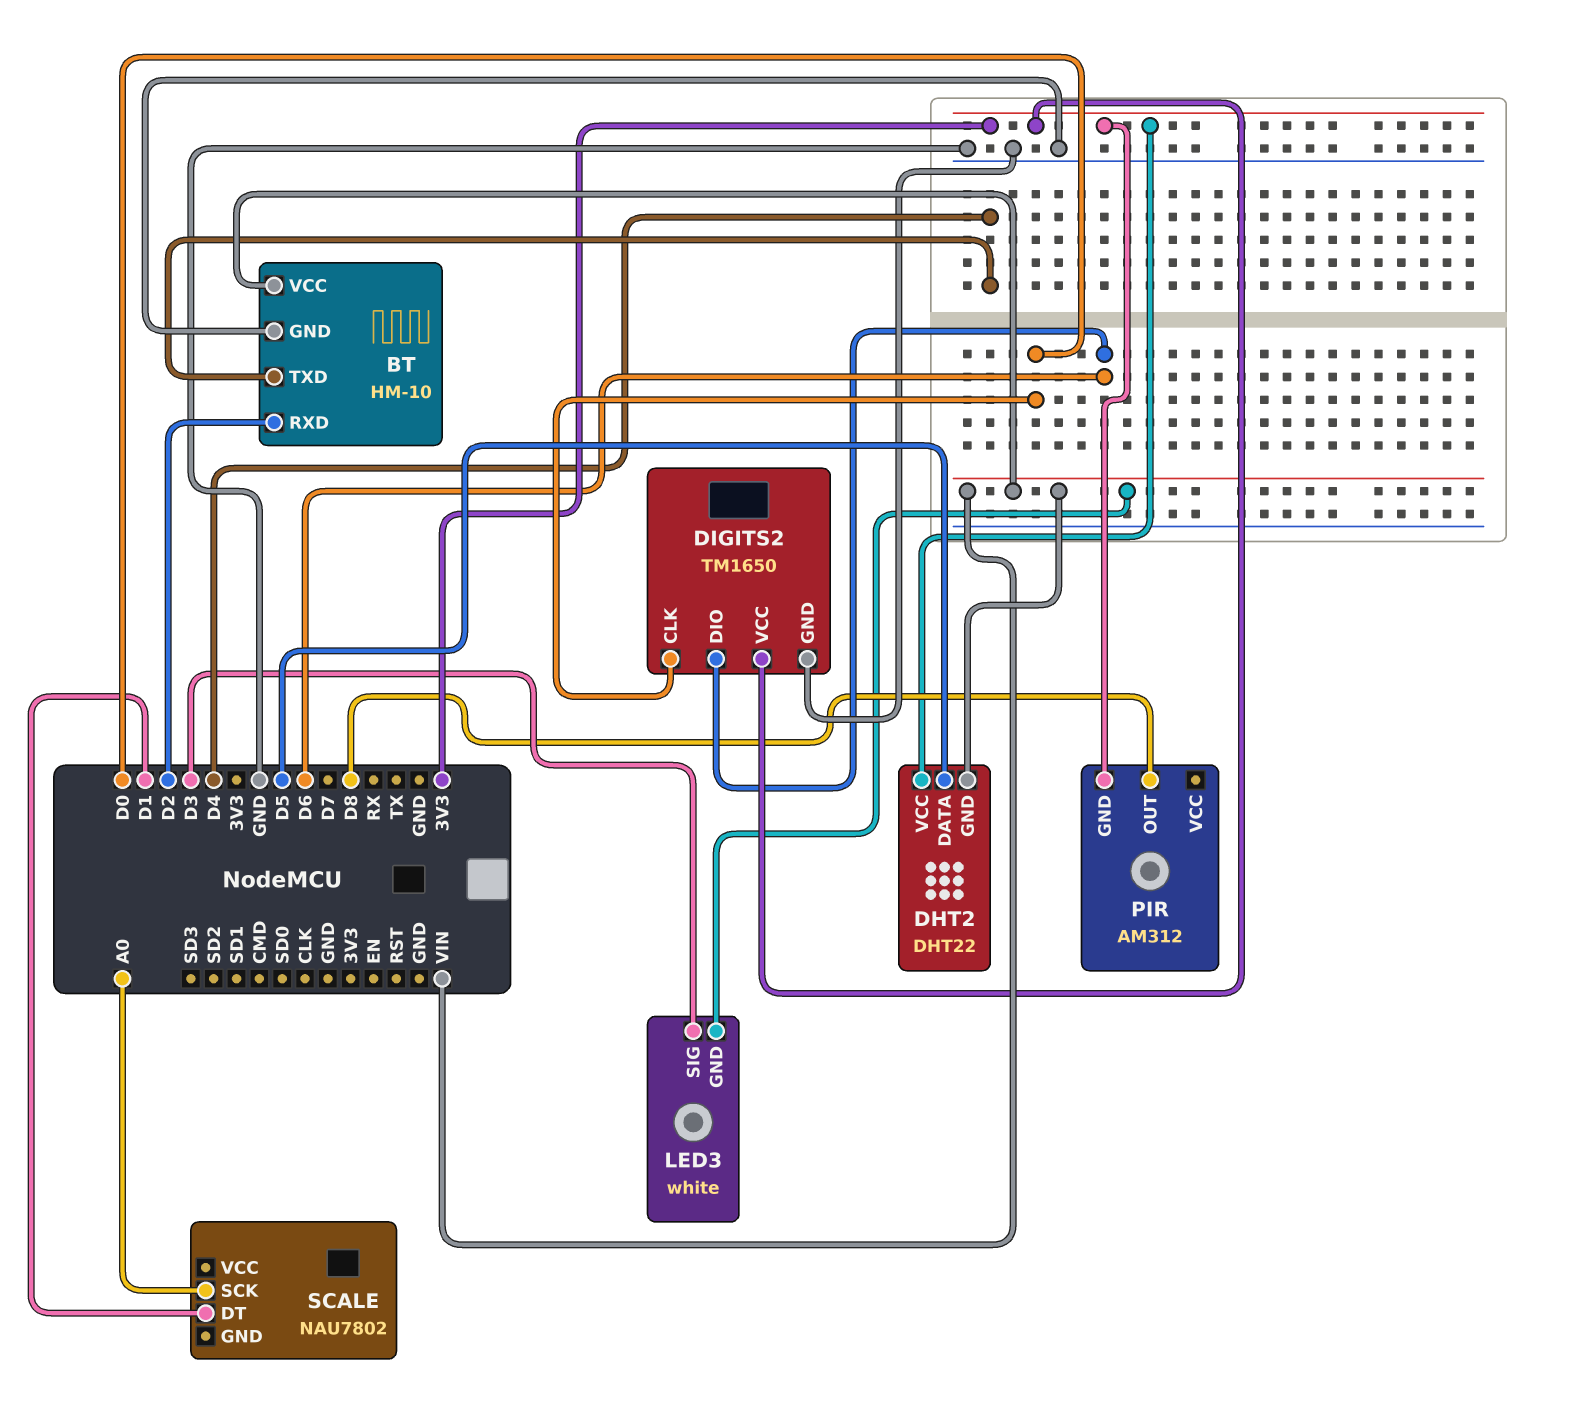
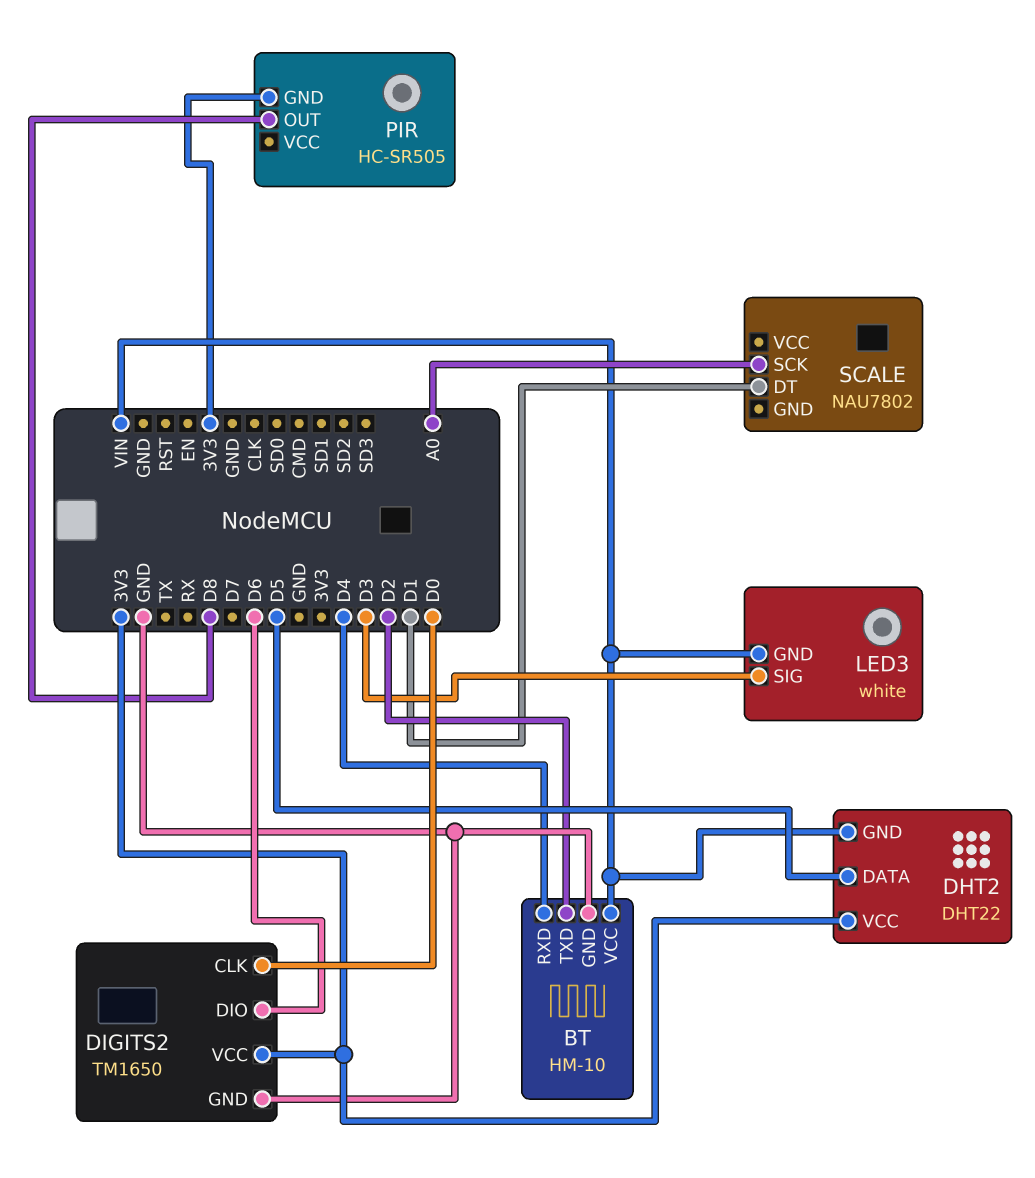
BT pin RXD: D2 -> D4
BT pin TXD: D4 -> D2
PIR: AM312 -> HC-SR505

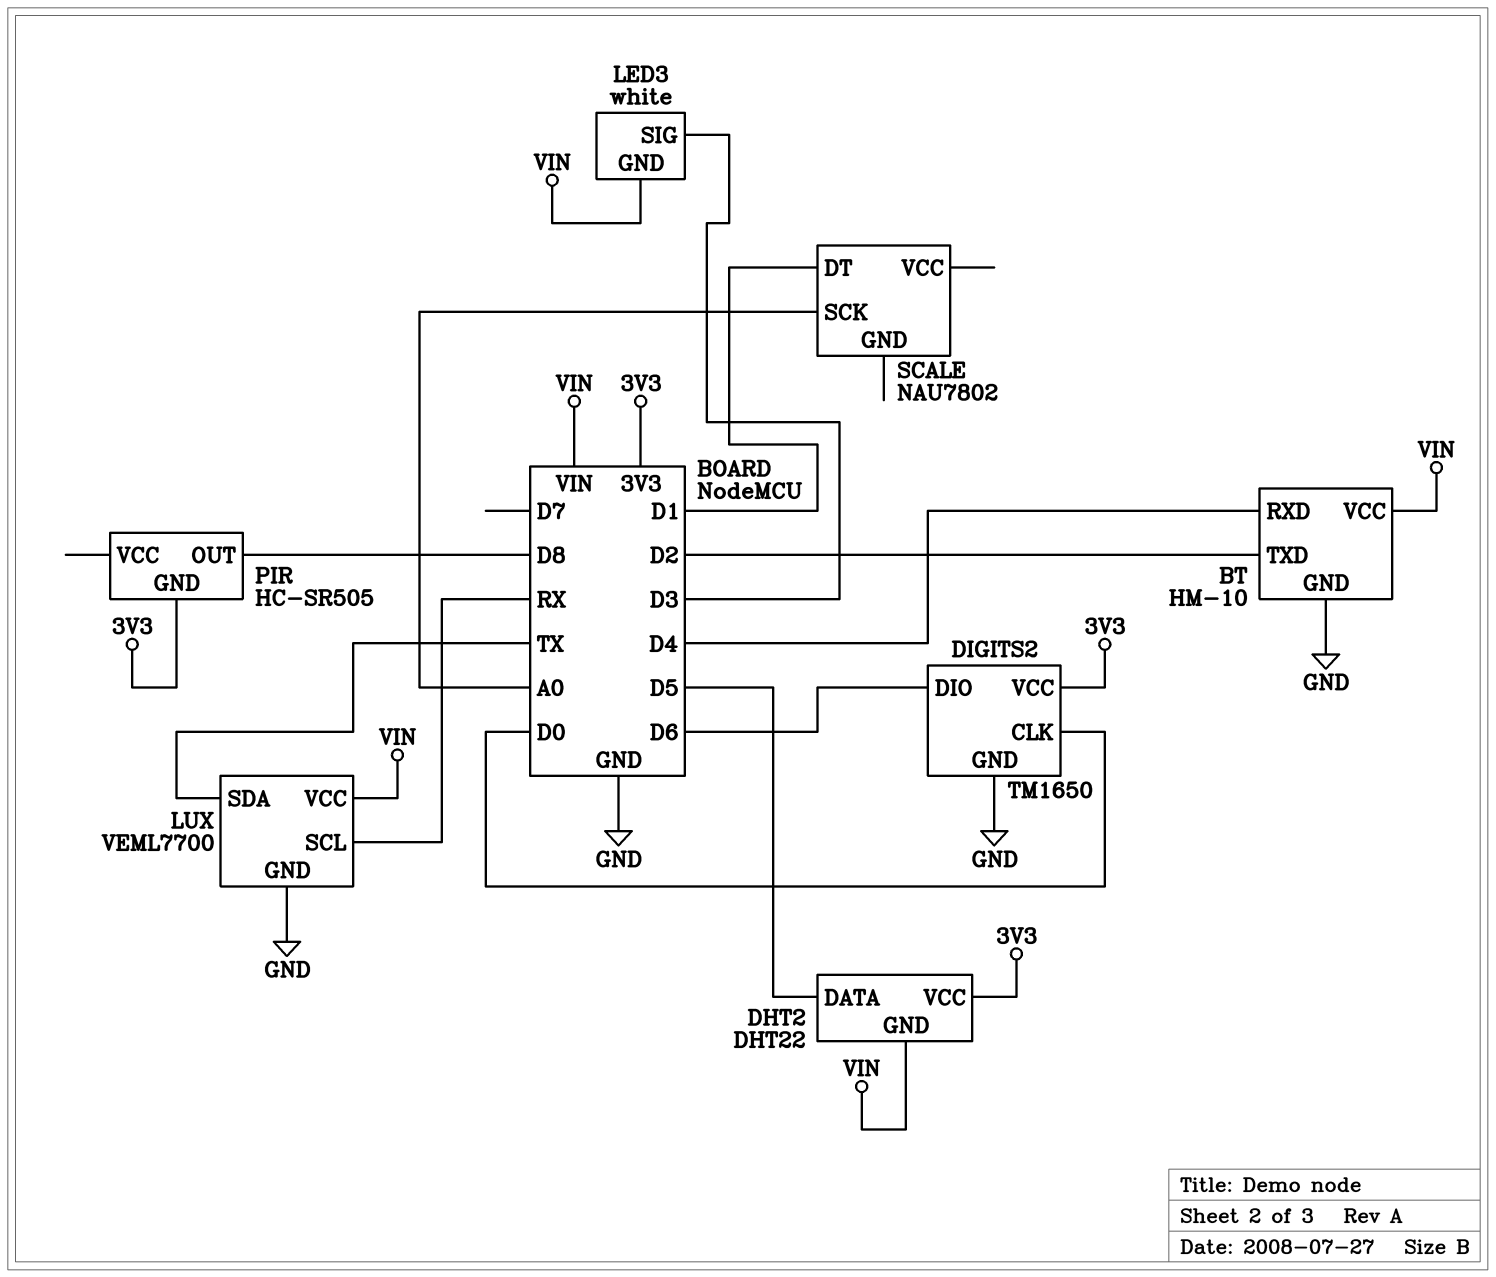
LUX: none -> VEML7700
LUX pin GND: none -> GND
LUX pin SCL: none -> RX
LUX pin SDA: none -> TX
LUX pin VCC: none -> VIN

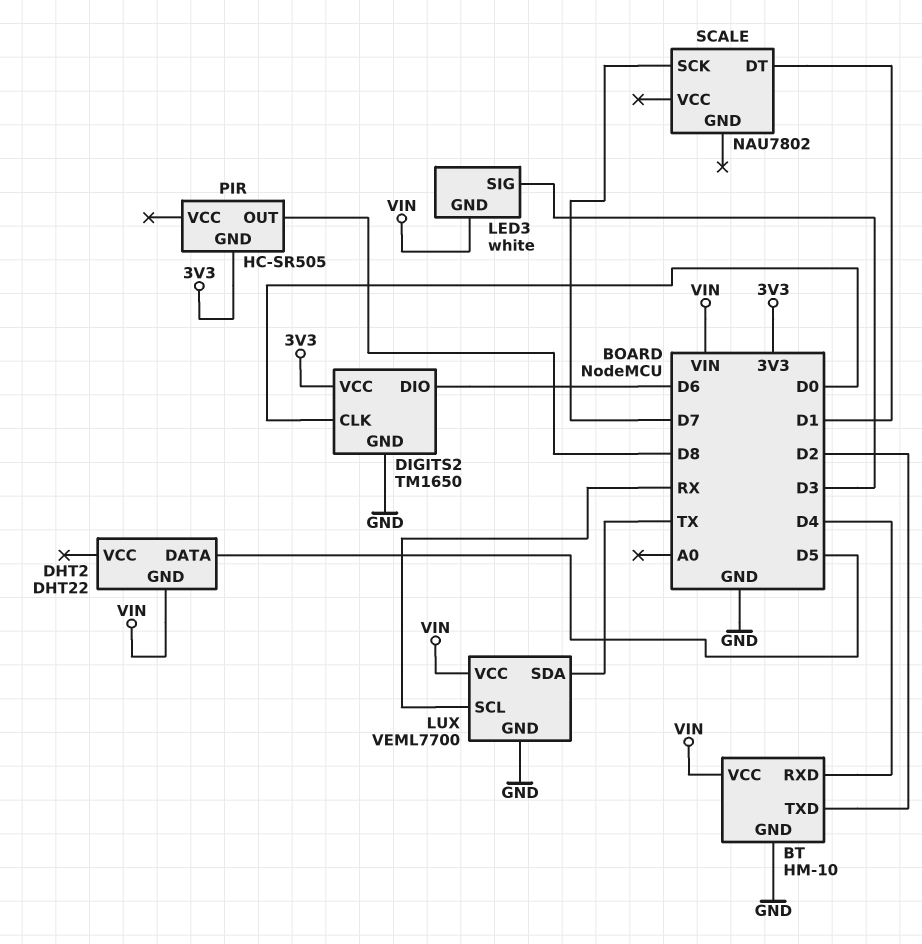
DHT2 pin VCC: 3V3 -> none
SCALE pin SCK: A0 -> D7

